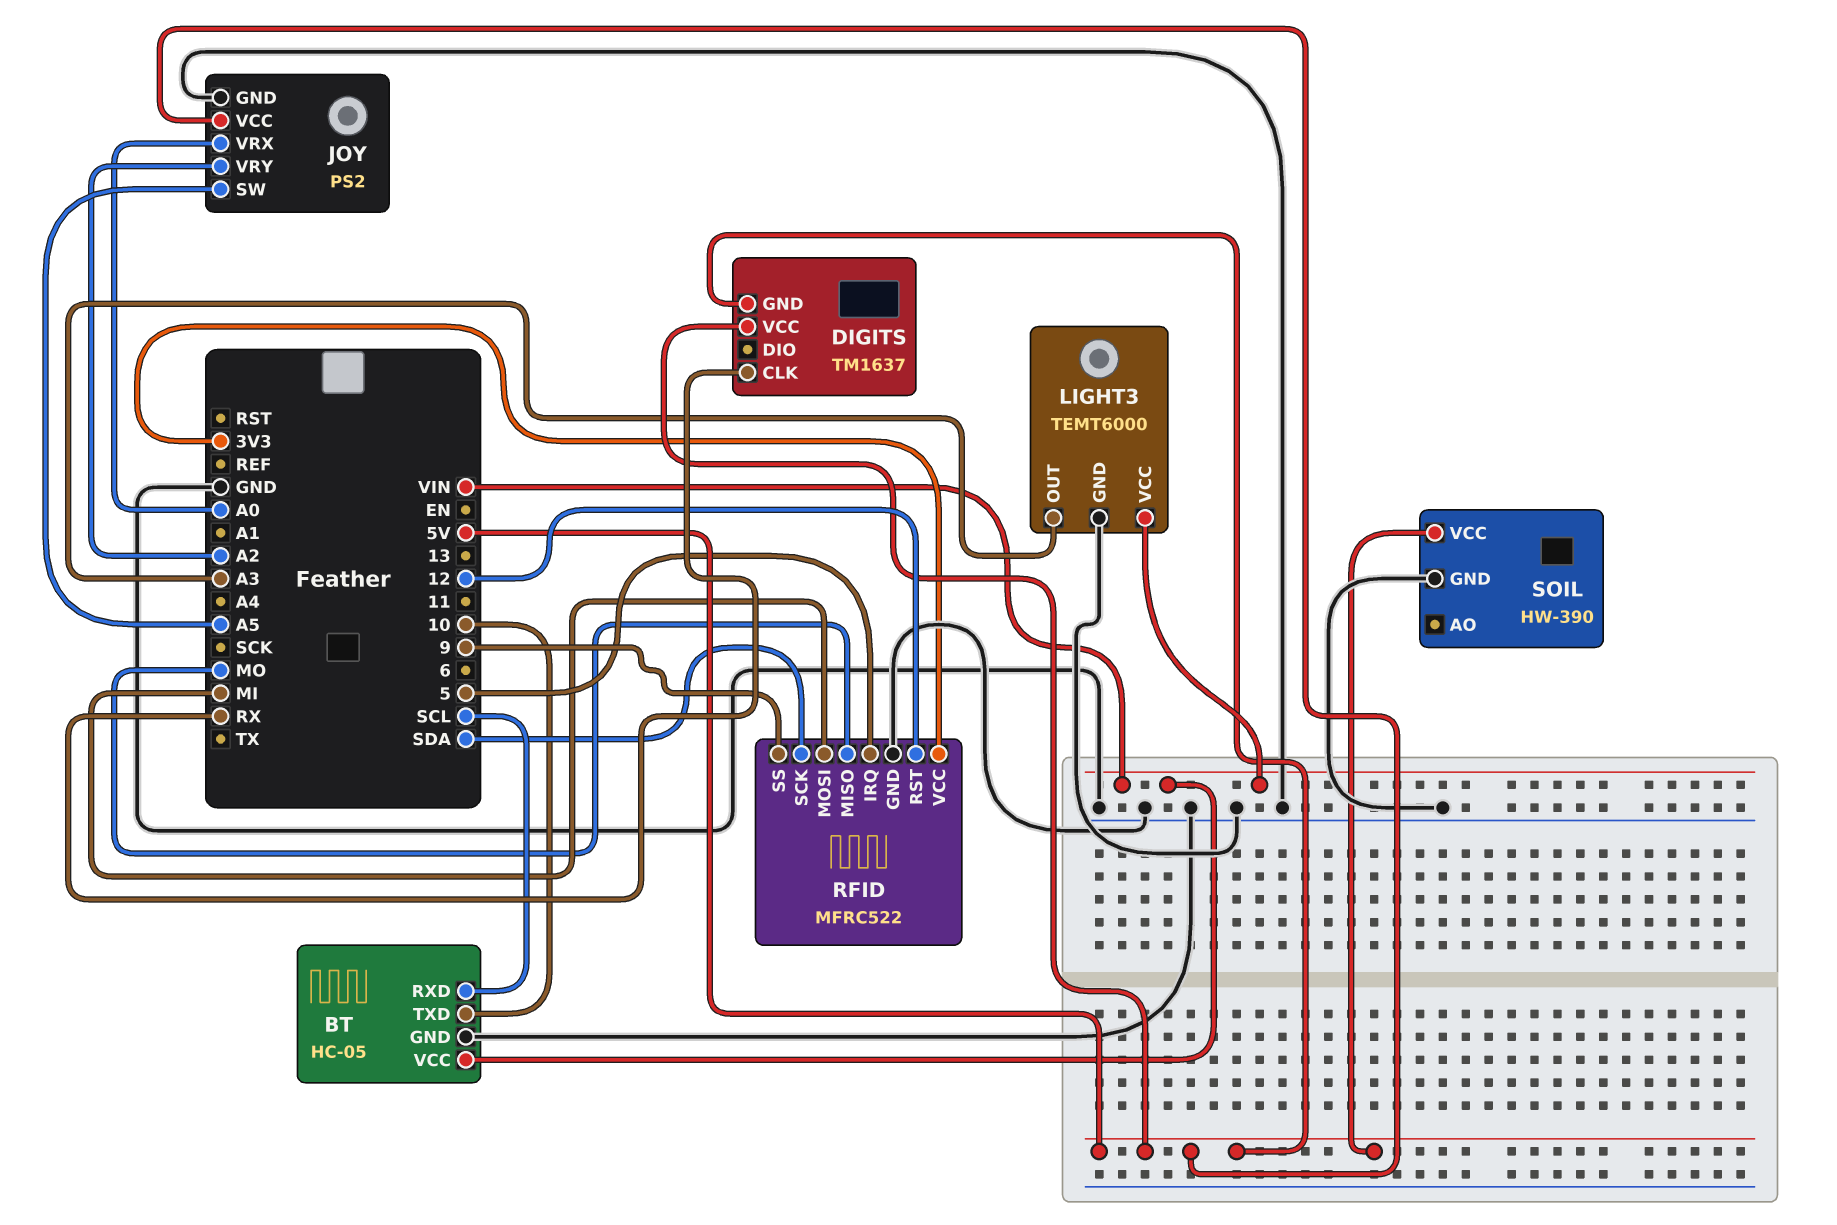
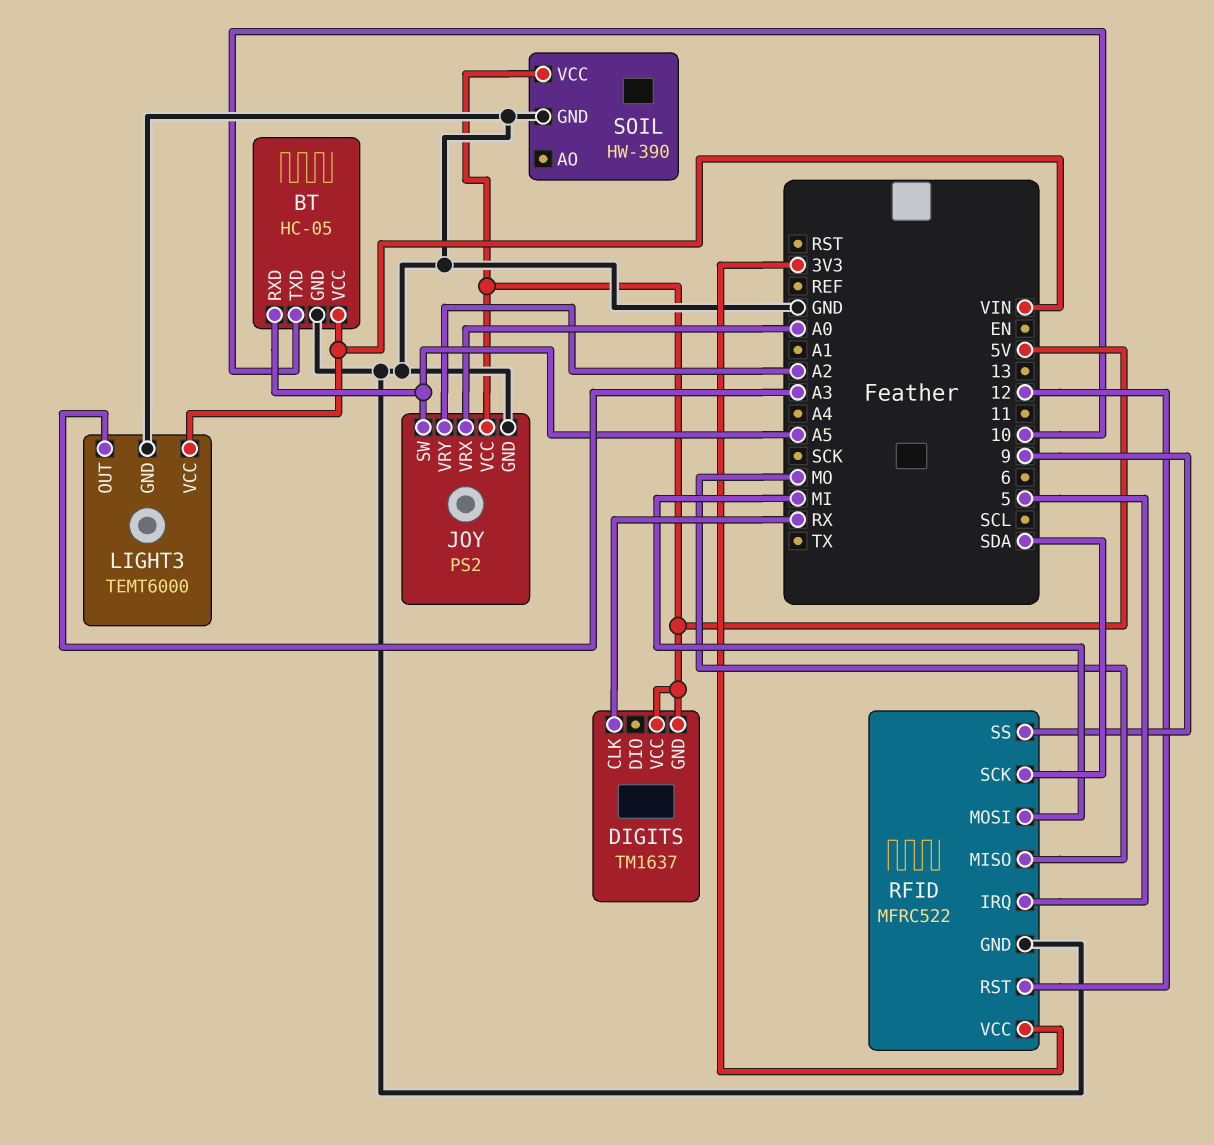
BT pin RXD: SCL -> A5

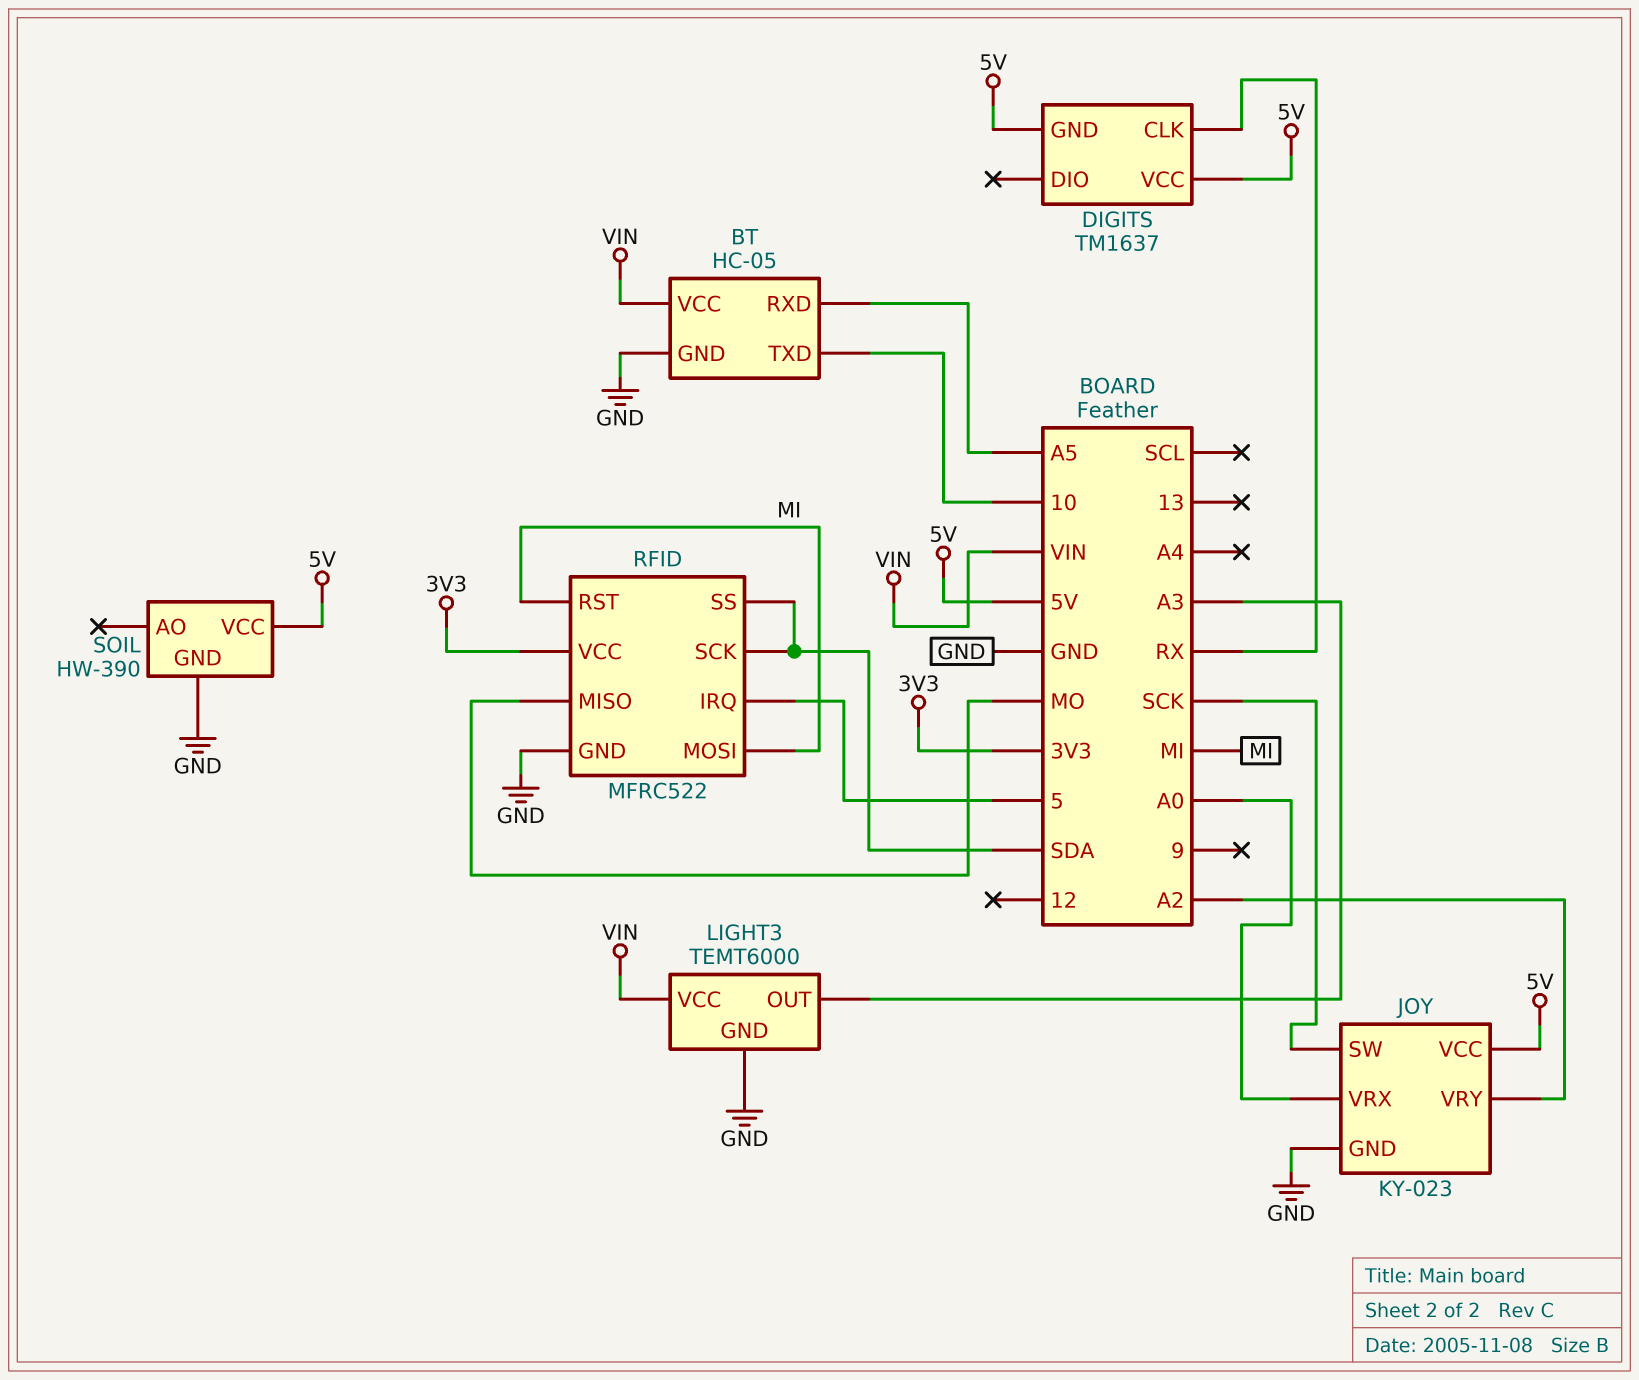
JOY: PS2 -> KY-023
JOY pin SW: A5 -> SCK
RFID pin RST: 12 -> MI
RFID pin SS: 9 -> SDA

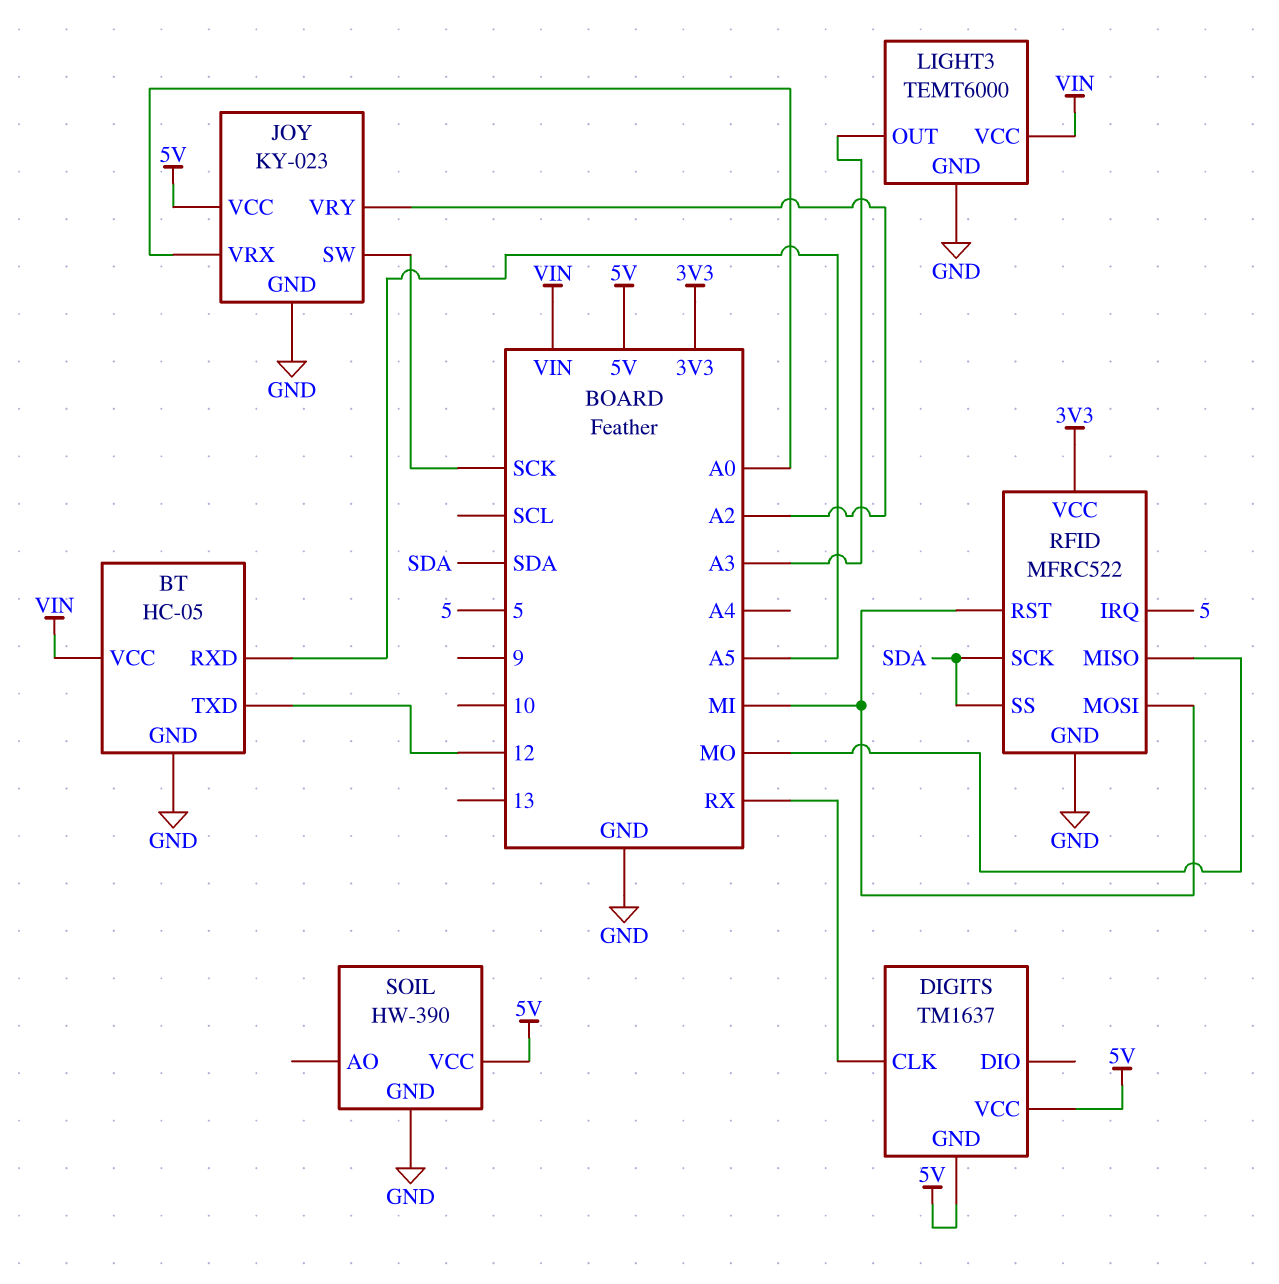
BT pin TXD: 10 -> 12

